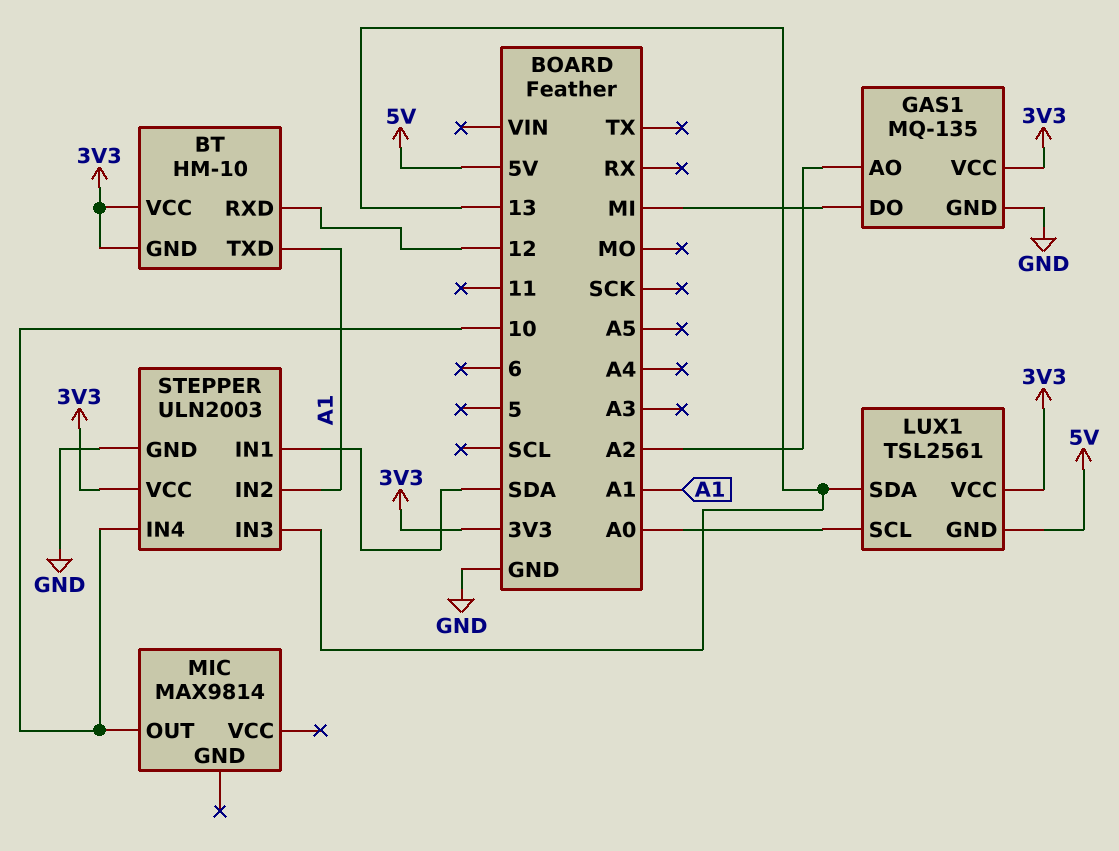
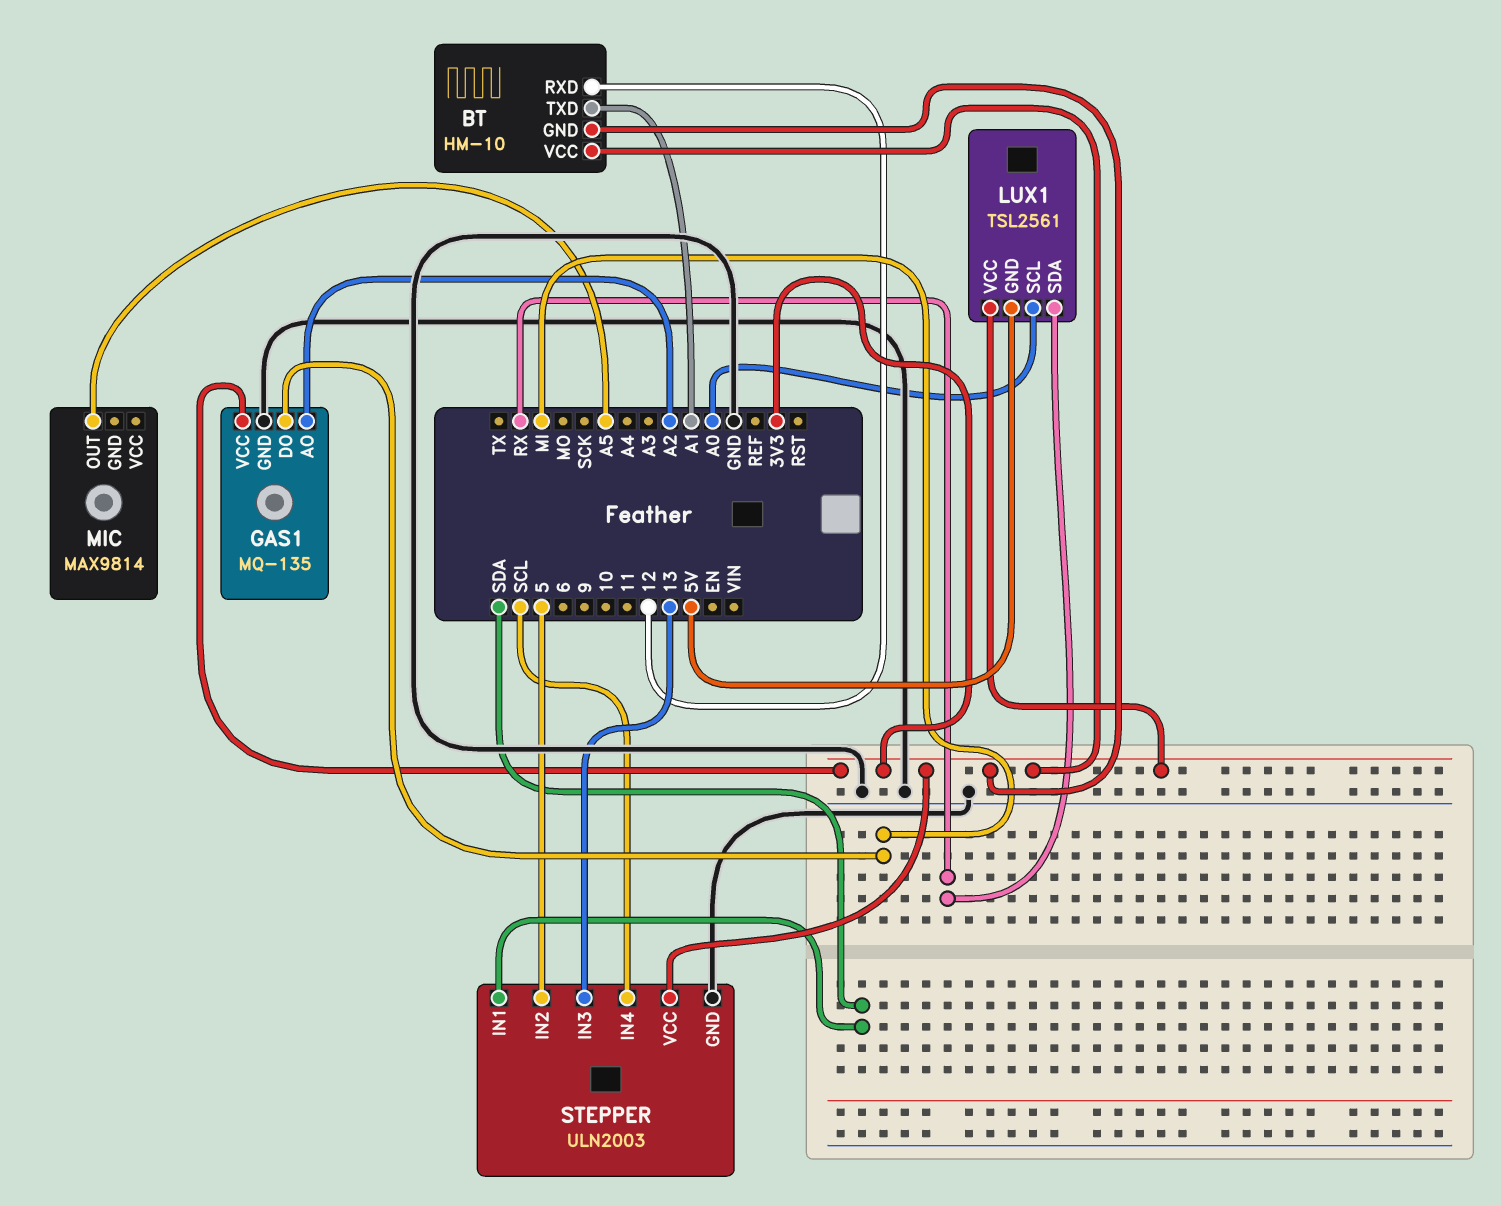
LUX1 pin SDA: 13 -> RX
MIC pin OUT: 10 -> A5
STEPPER pin IN2: A1 -> 5
STEPPER pin IN4: 10 -> SCL

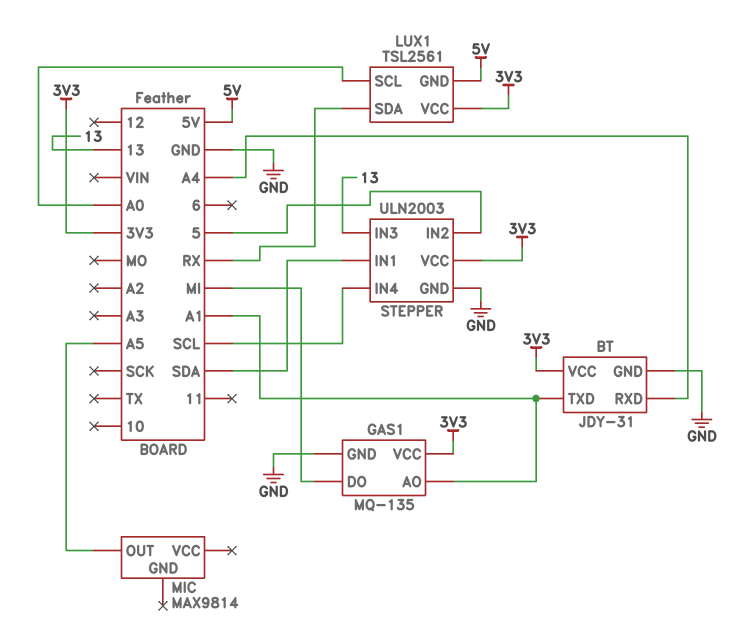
BT: HM-10 -> JDY-31
BT pin GND: 3V3 -> GND
BT pin RXD: 12 -> A4
GAS1 pin AO: A2 -> A1

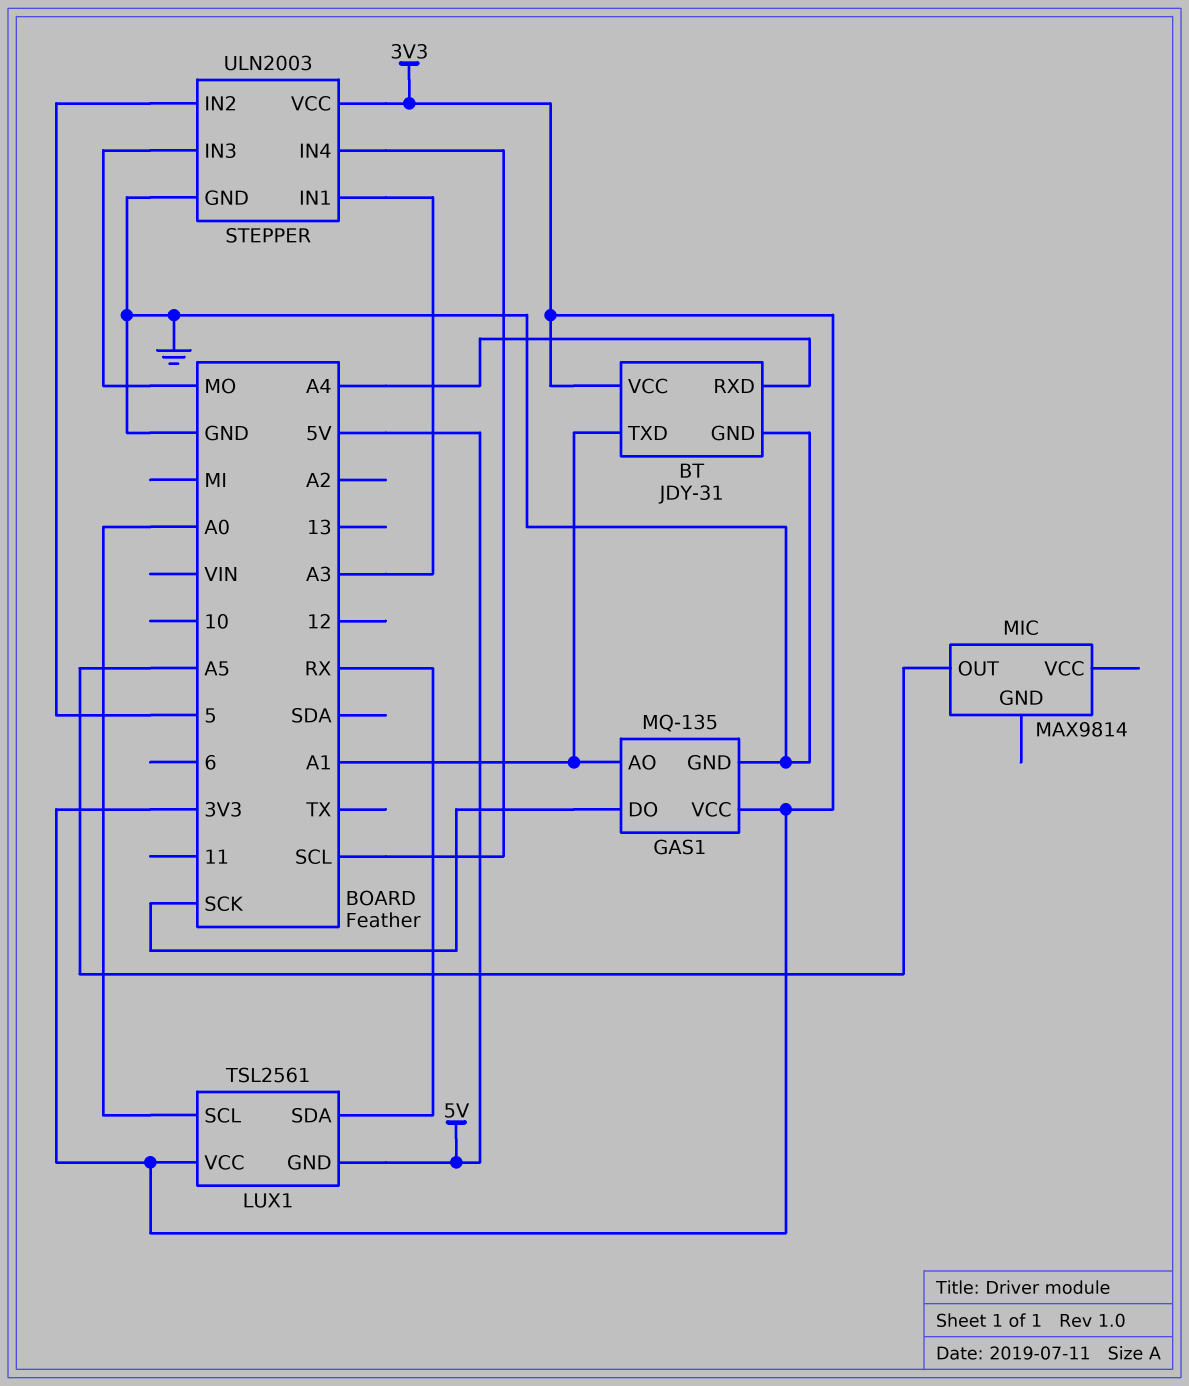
GAS1 pin DO: MI -> SCK
STEPPER pin IN1: SDA -> A3
STEPPER pin IN3: 13 -> MO

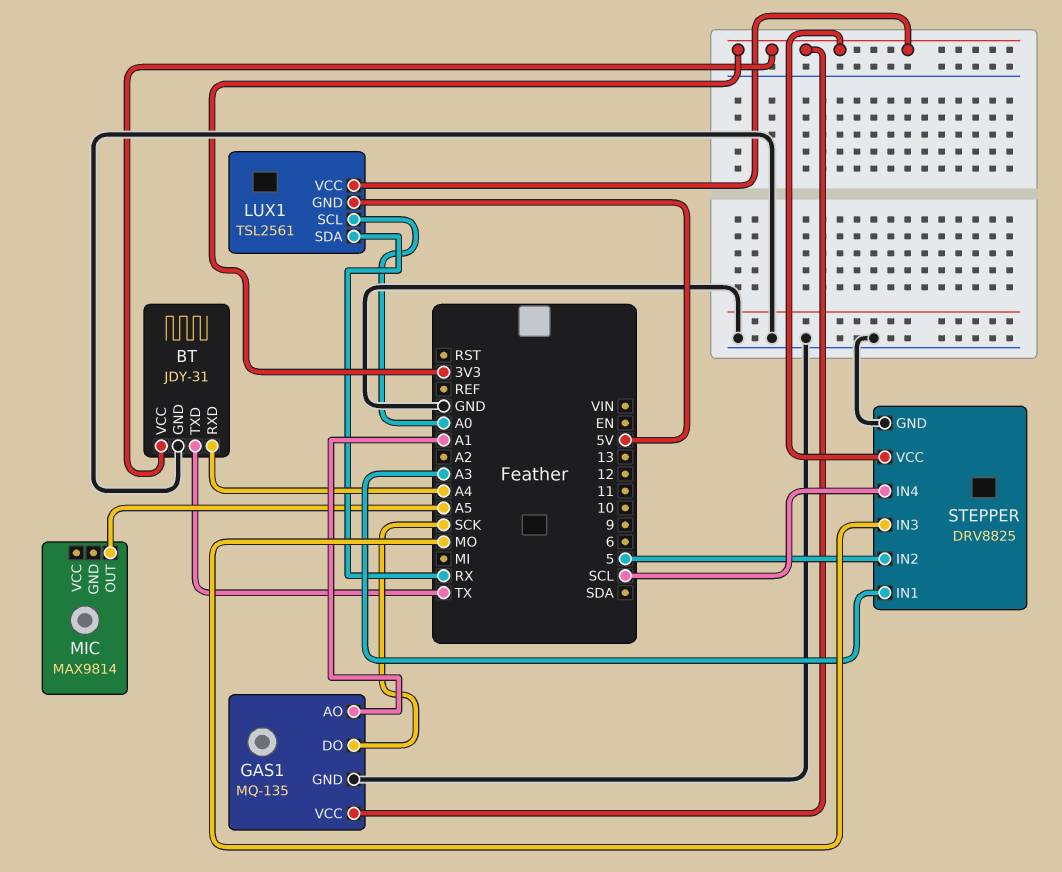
BT pin TXD: A1 -> TX
STEPPER: ULN2003 -> DRV8825

